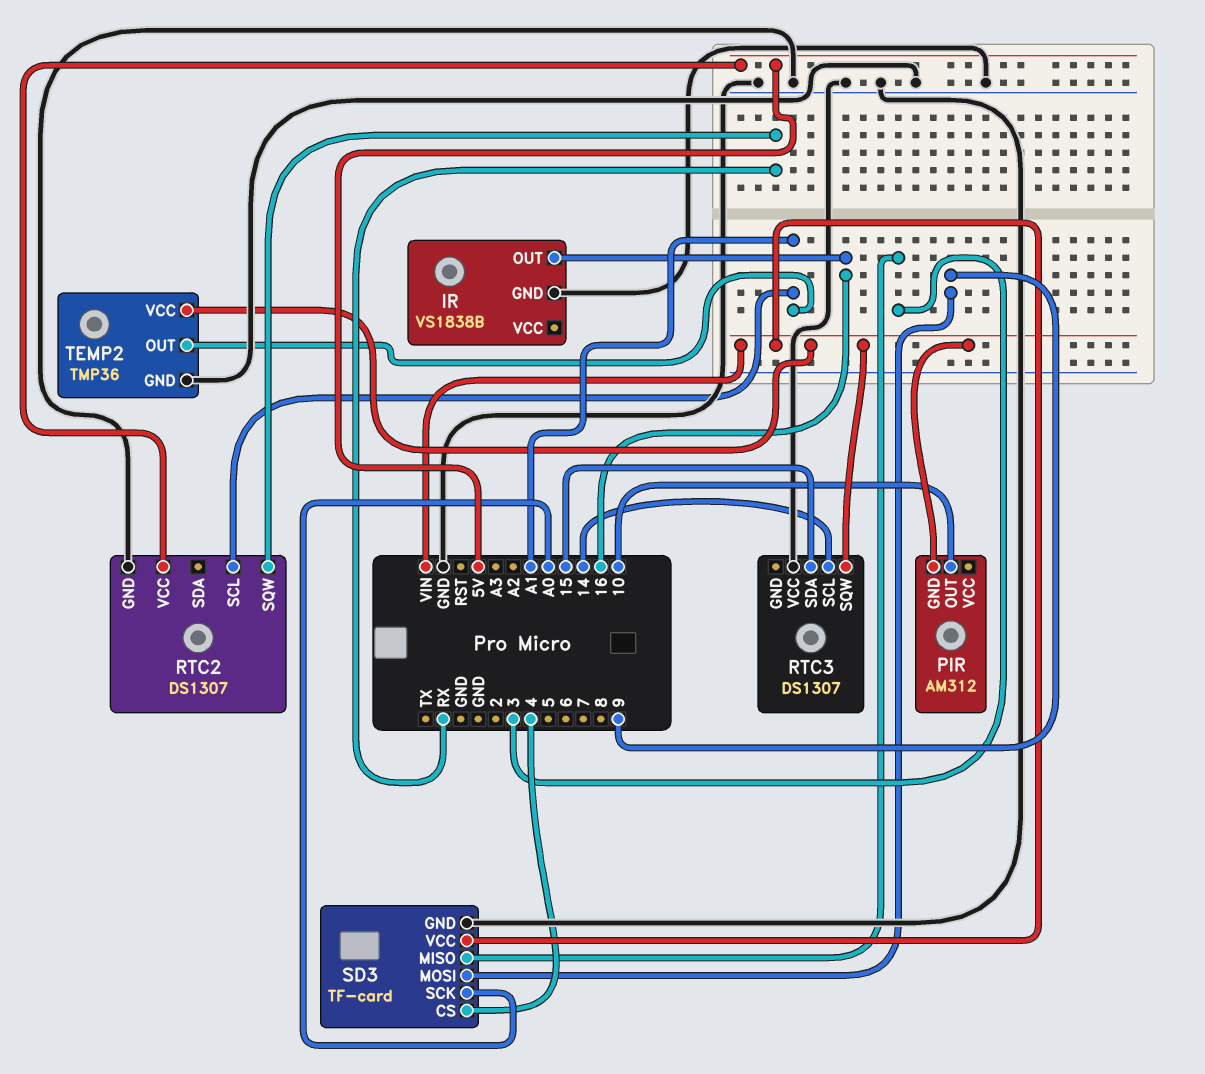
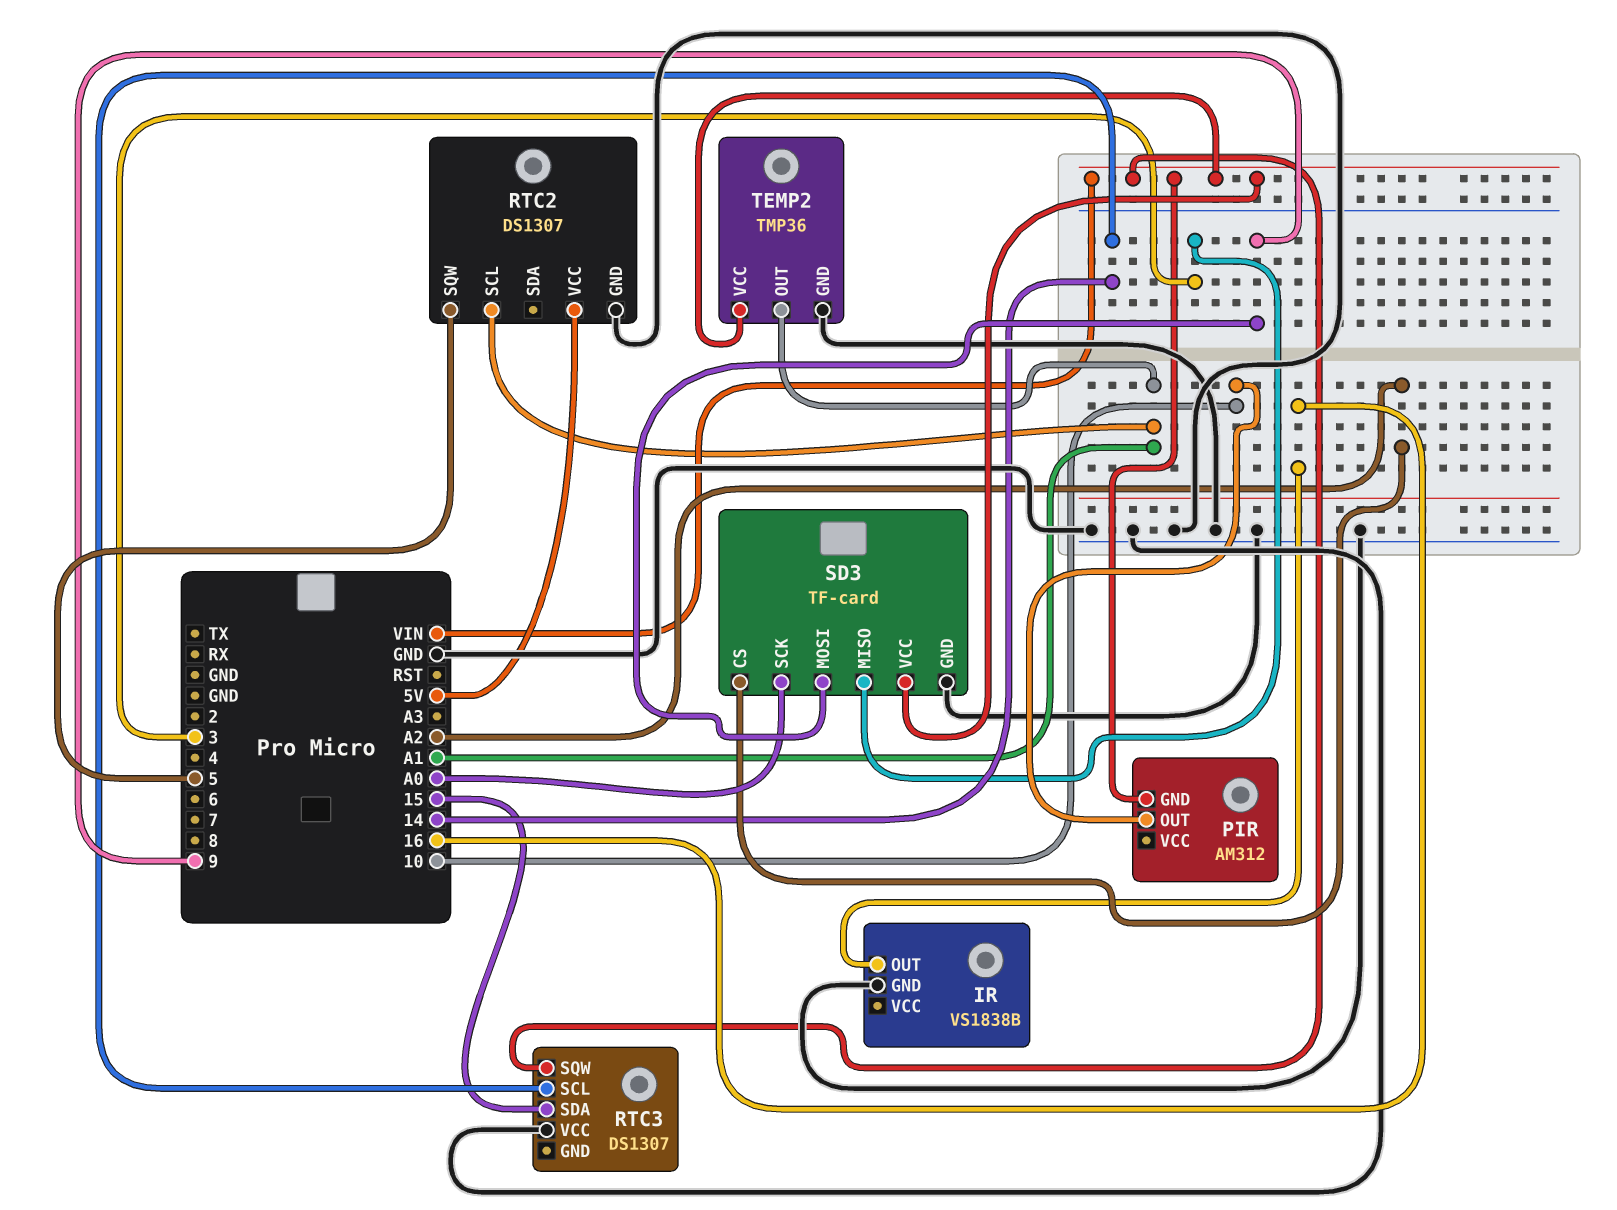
RTC2 pin SQW: RX -> 5
SD3 pin CS: 4 -> A2

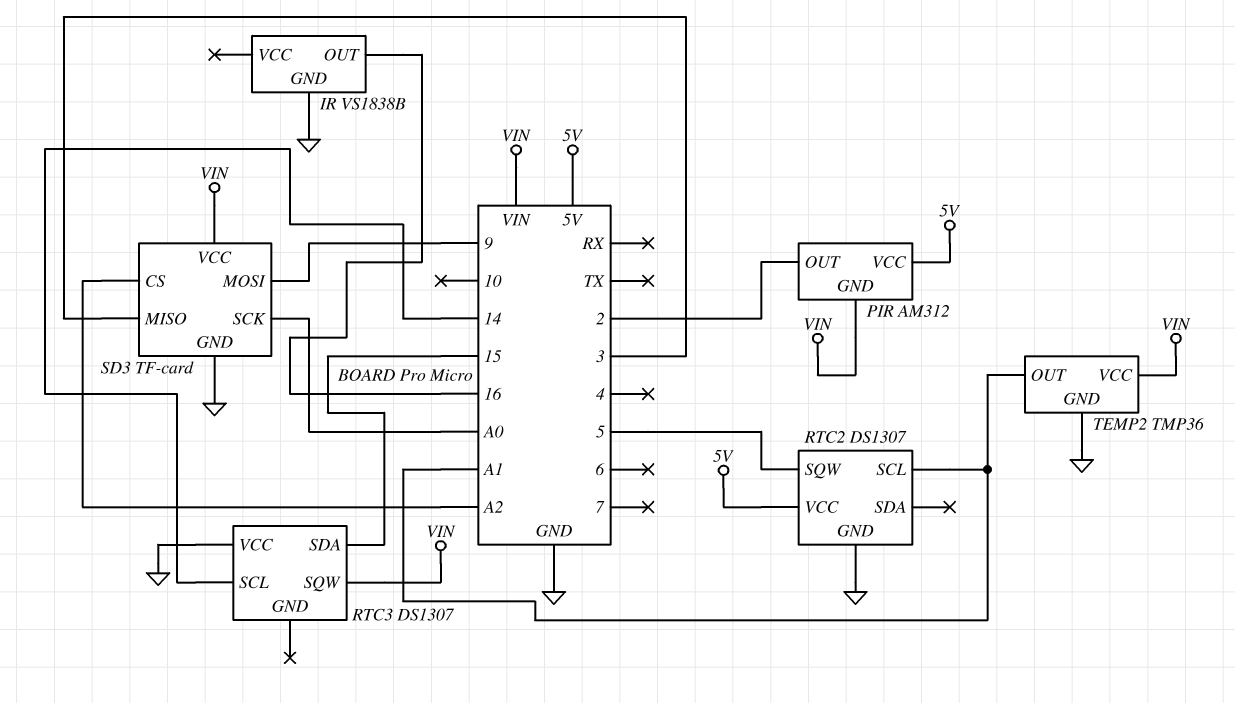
PIR pin OUT: 10 -> 2
PIR pin VCC: none -> 5V

